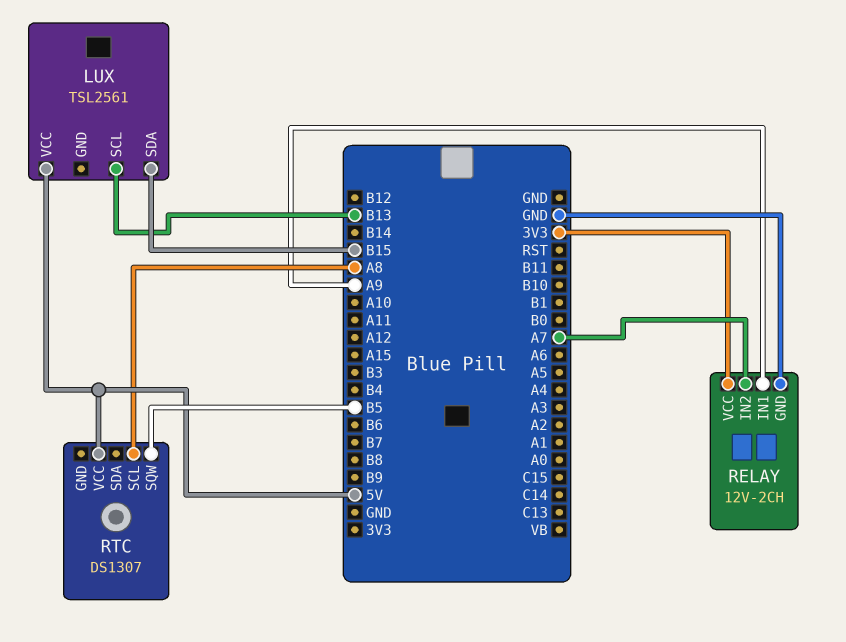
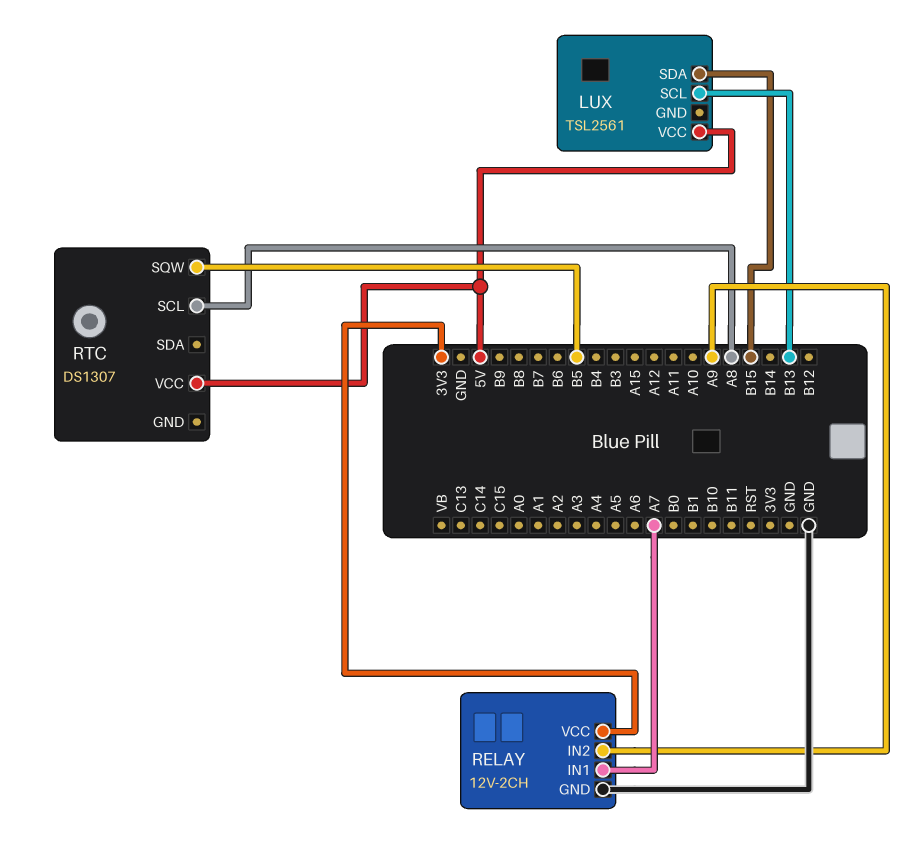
RELAY pin IN1: A9 -> A7
RELAY pin IN2: A7 -> A9

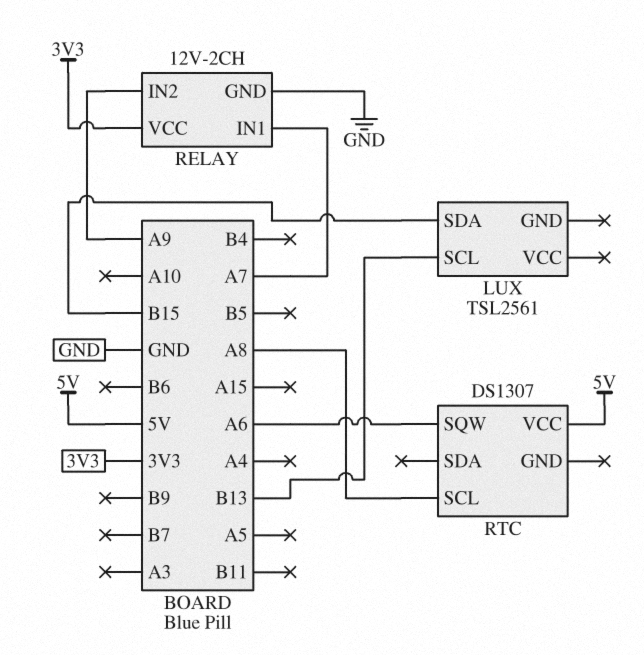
LUX pin VCC: 5V -> none
RTC pin SQW: B5 -> A6

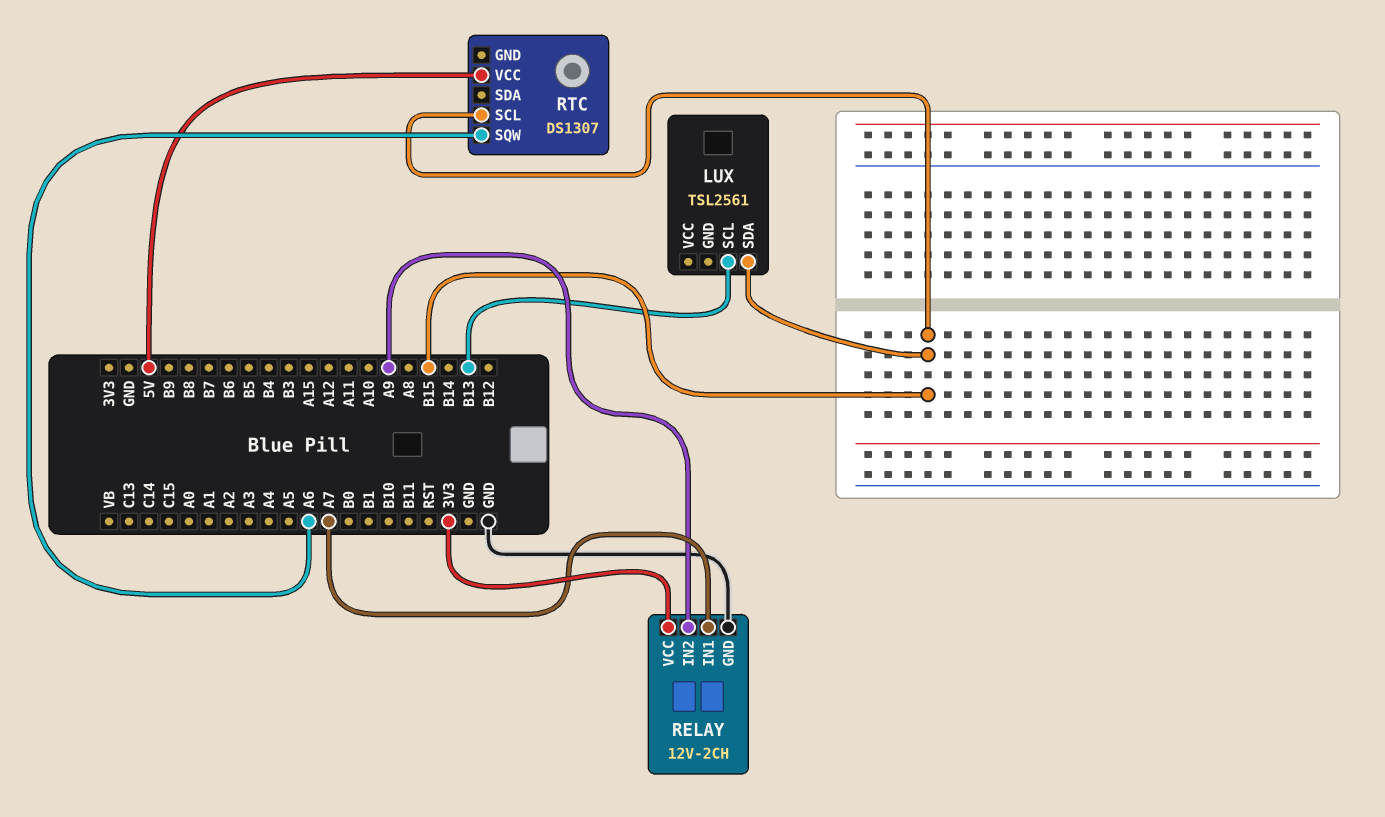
RTC pin SCL: A8 -> B15

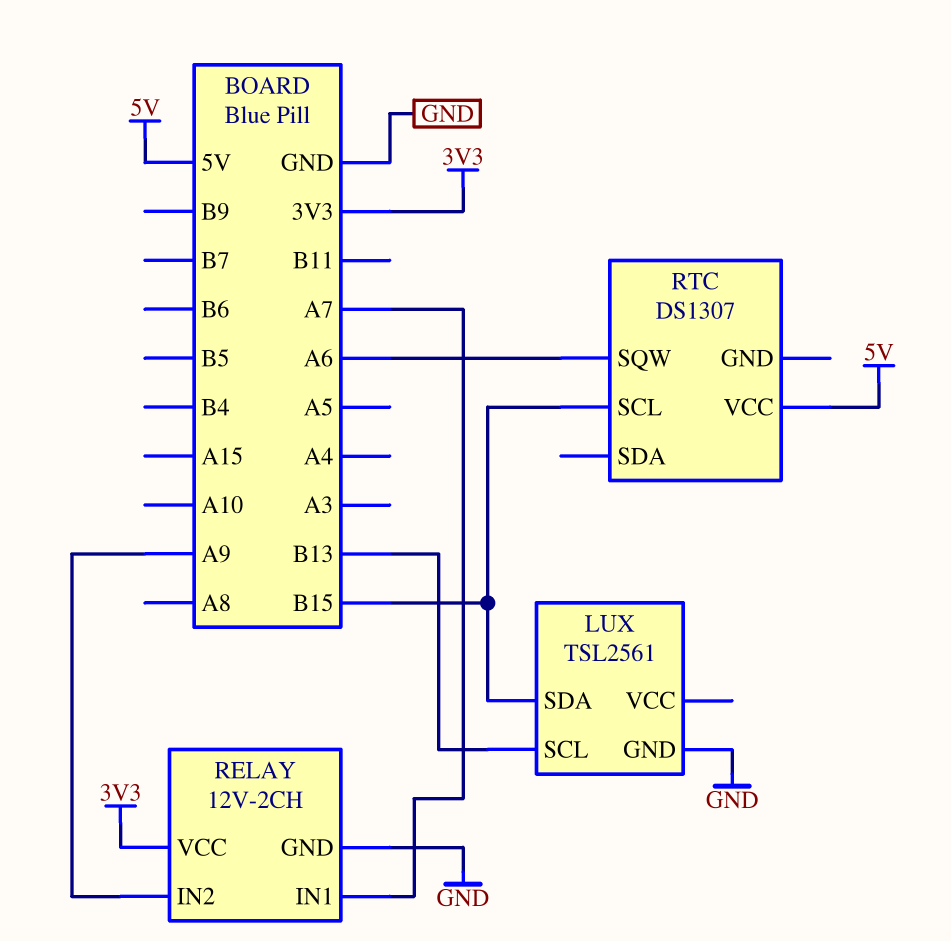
LUX pin GND: none -> GND

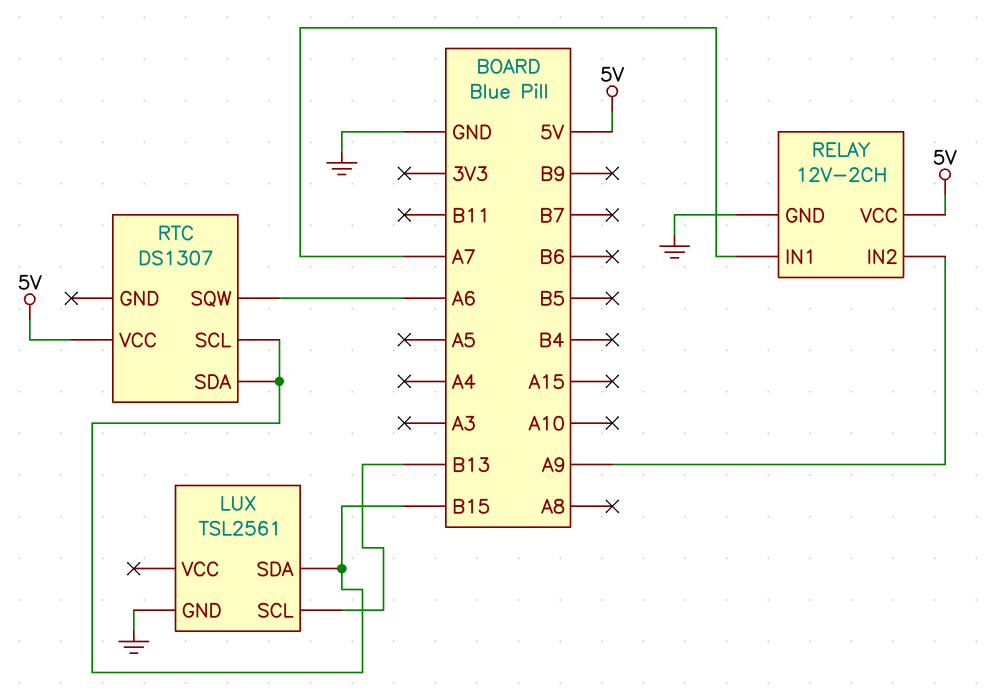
RELAY pin VCC: 3V3 -> 5V
RTC pin SDA: none -> B15

